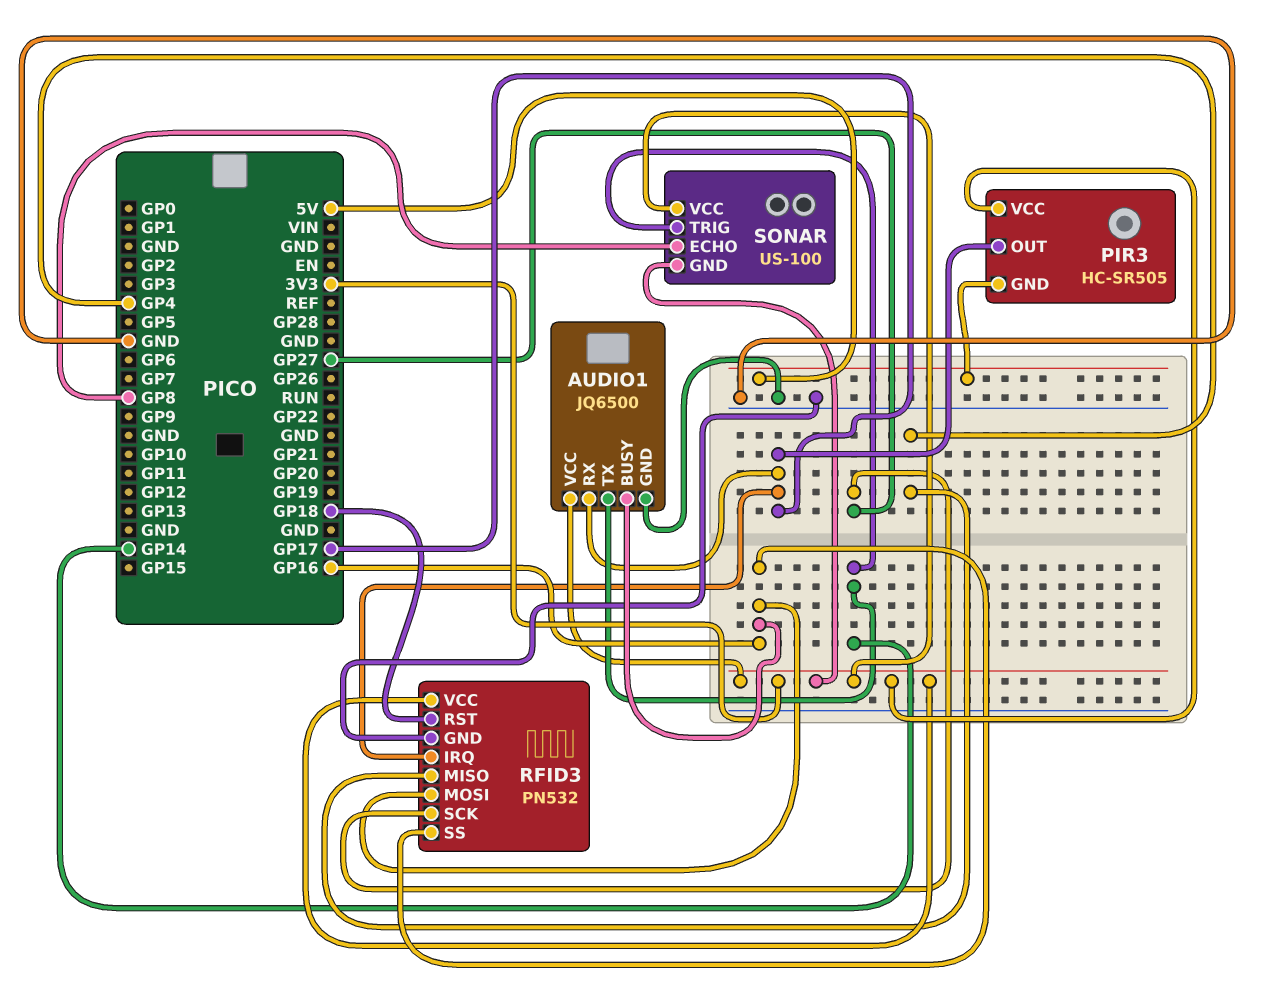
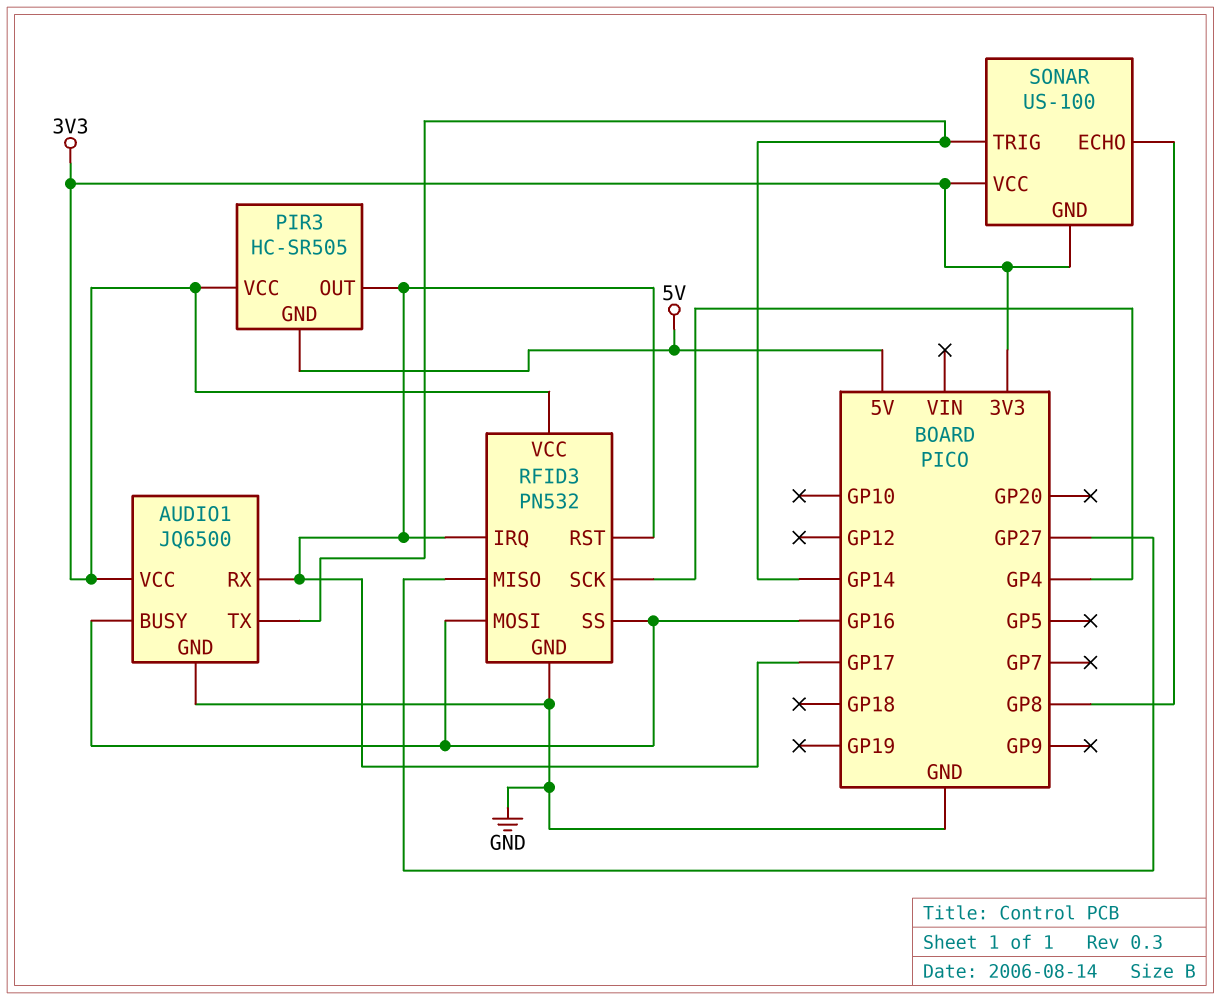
RFID3 pin MISO: GP4 -> GP27
RFID3 pin RST: GP18 -> GP17
RFID3 pin SCK: GP27 -> GP4

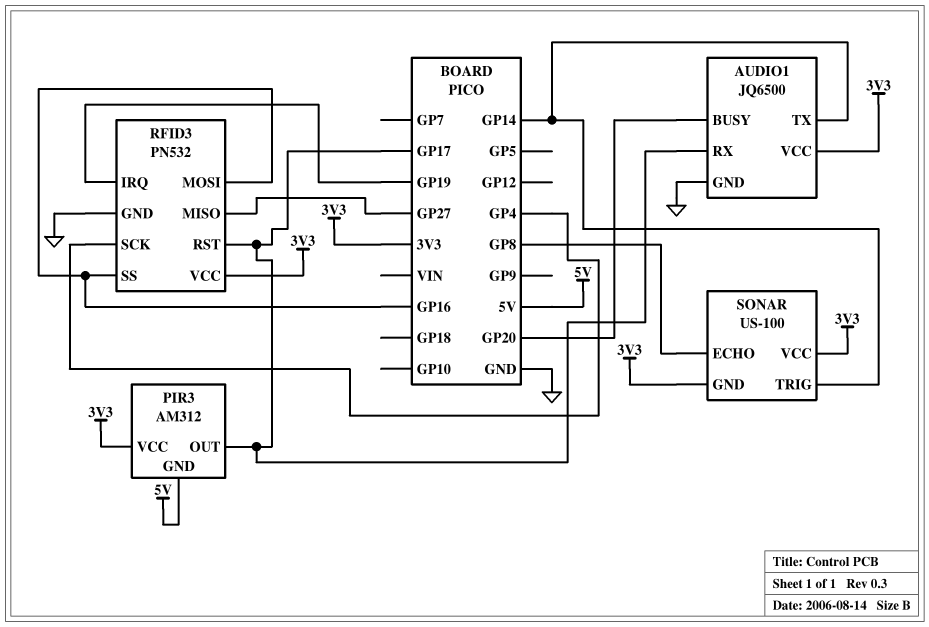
AUDIO1 pin BUSY: GP16 -> GP20
PIR3: HC-SR505 -> AM312
RFID3 pin IRQ: GP17 -> GP19

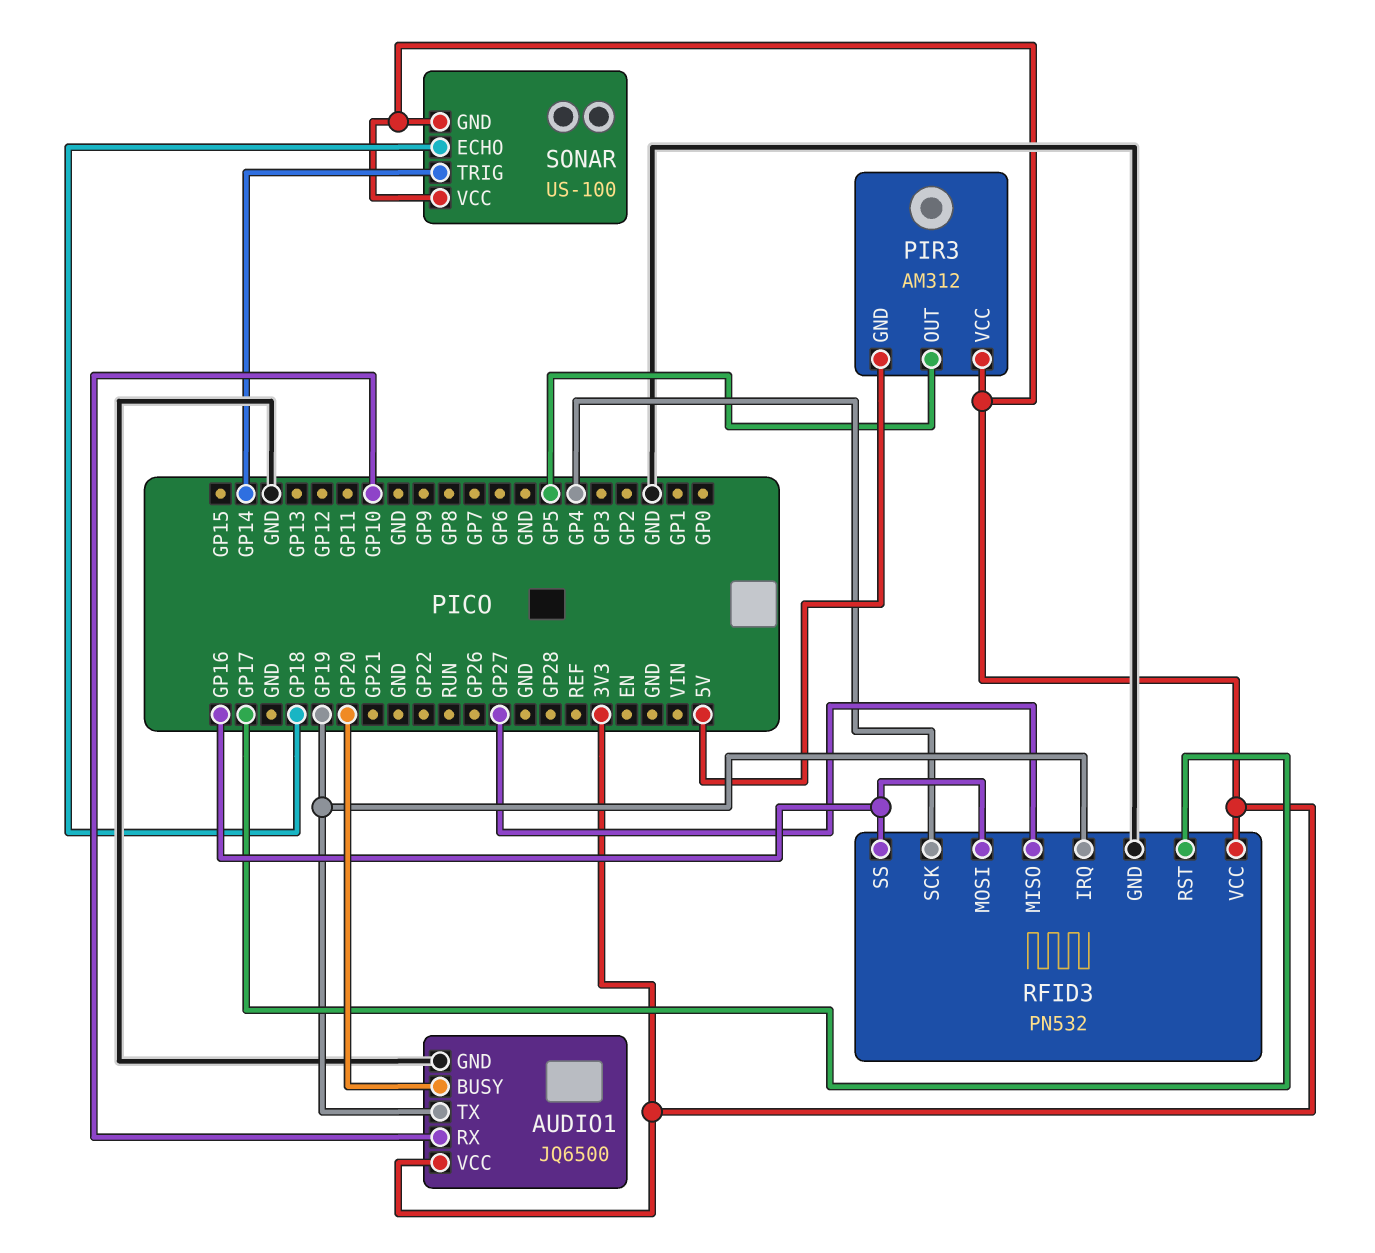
AUDIO1 pin RX: GP17 -> GP10
AUDIO1 pin TX: GP14 -> GP19
PIR3 pin OUT: GP17 -> GP5
SONAR pin ECHO: GP8 -> GP18

